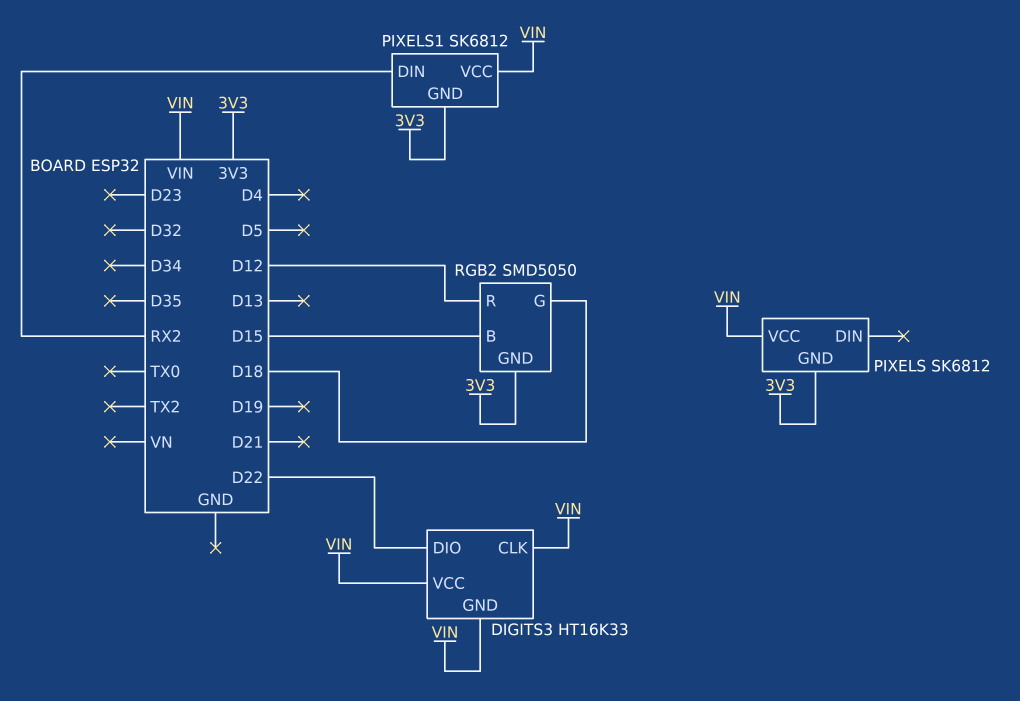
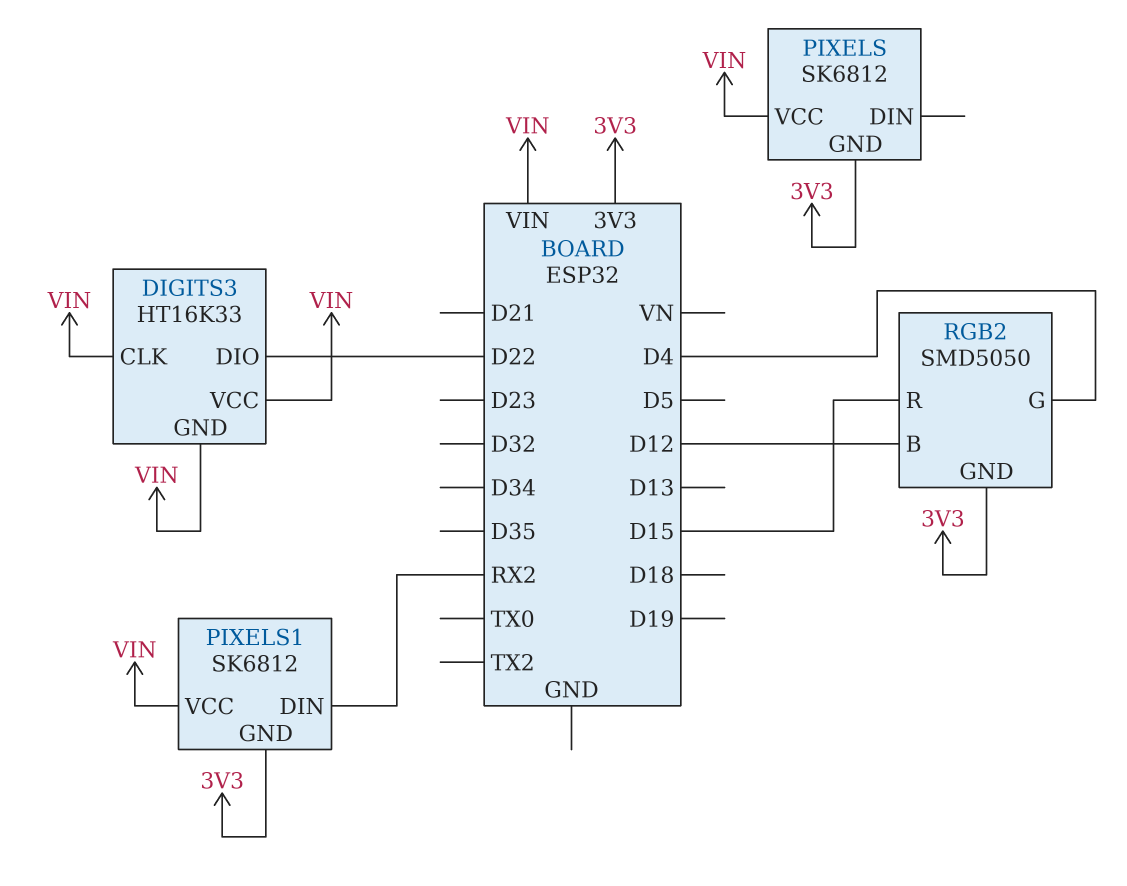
RGB2 pin B: D15 -> D12
RGB2 pin G: D18 -> D4
RGB2 pin R: D12 -> D15

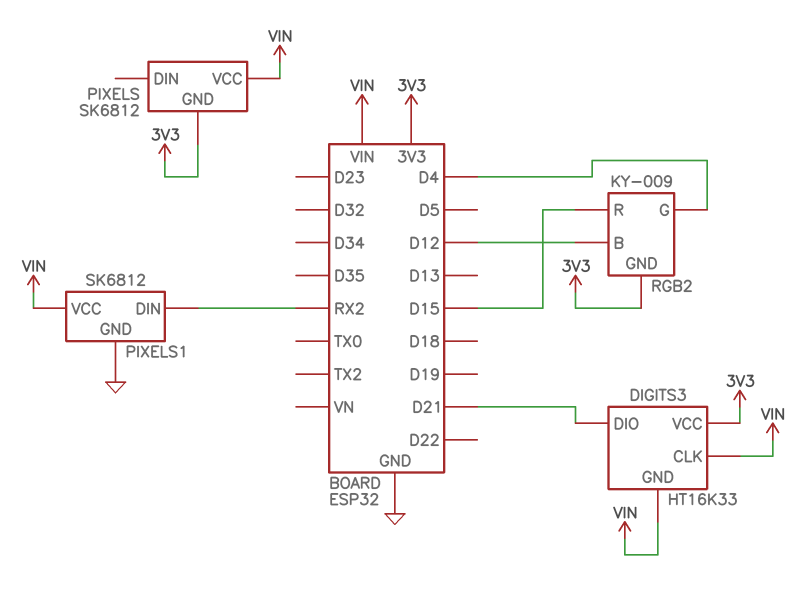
DIGITS3 pin DIO: D22 -> D21
DIGITS3 pin VCC: VIN -> 3V3
PIXELS1 pin GND: 3V3 -> GND
RGB2: SMD5050 -> KY-009

